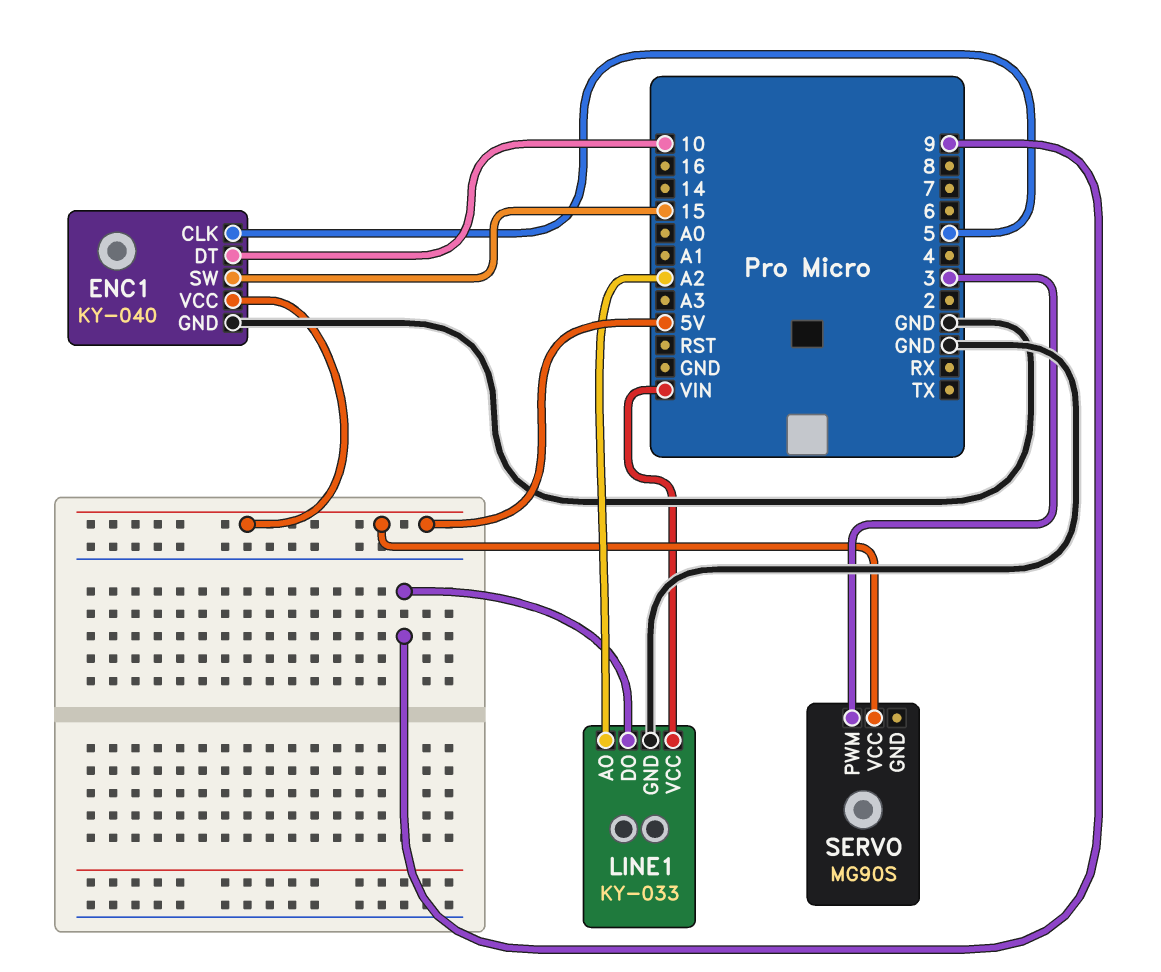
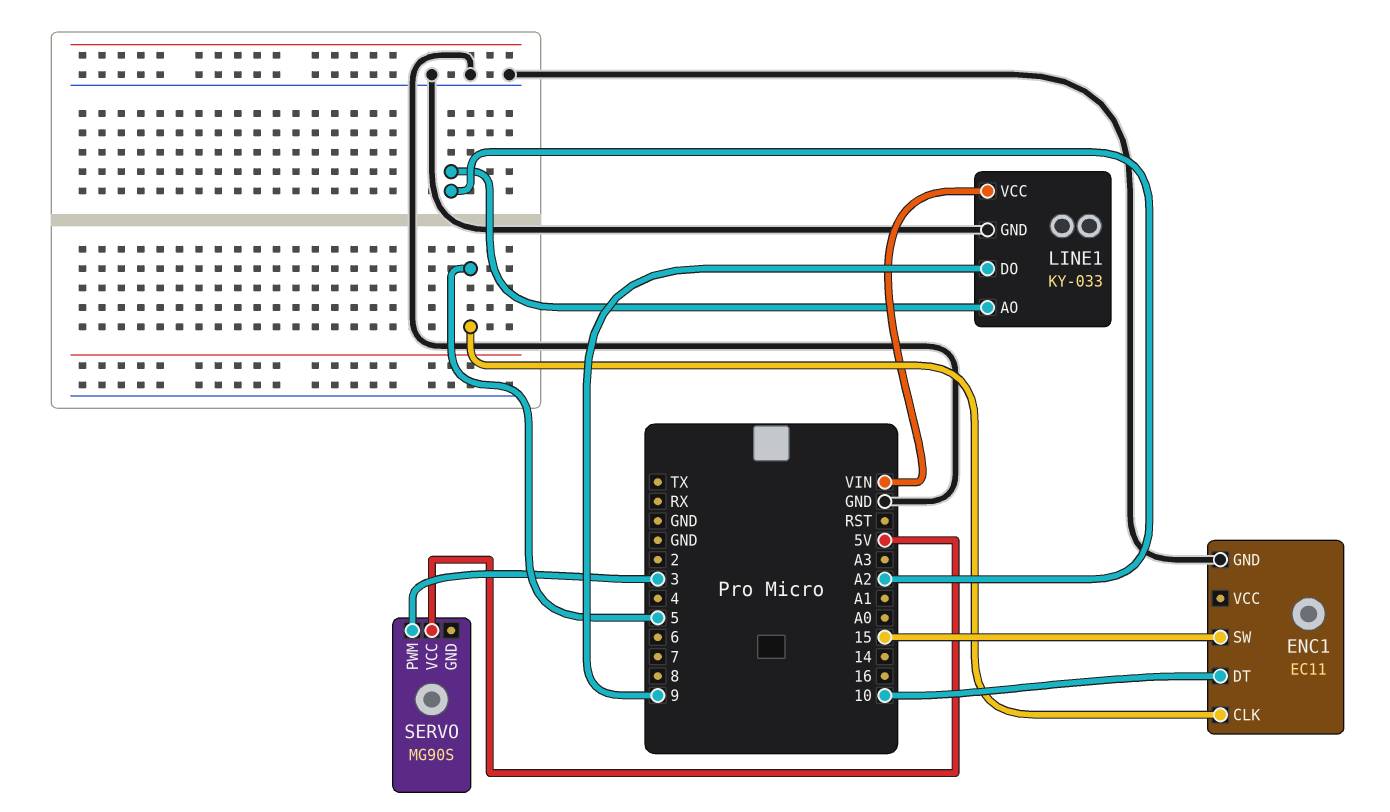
ENC1: KY-040 -> EC11
ENC1 pin VCC: 5V -> none

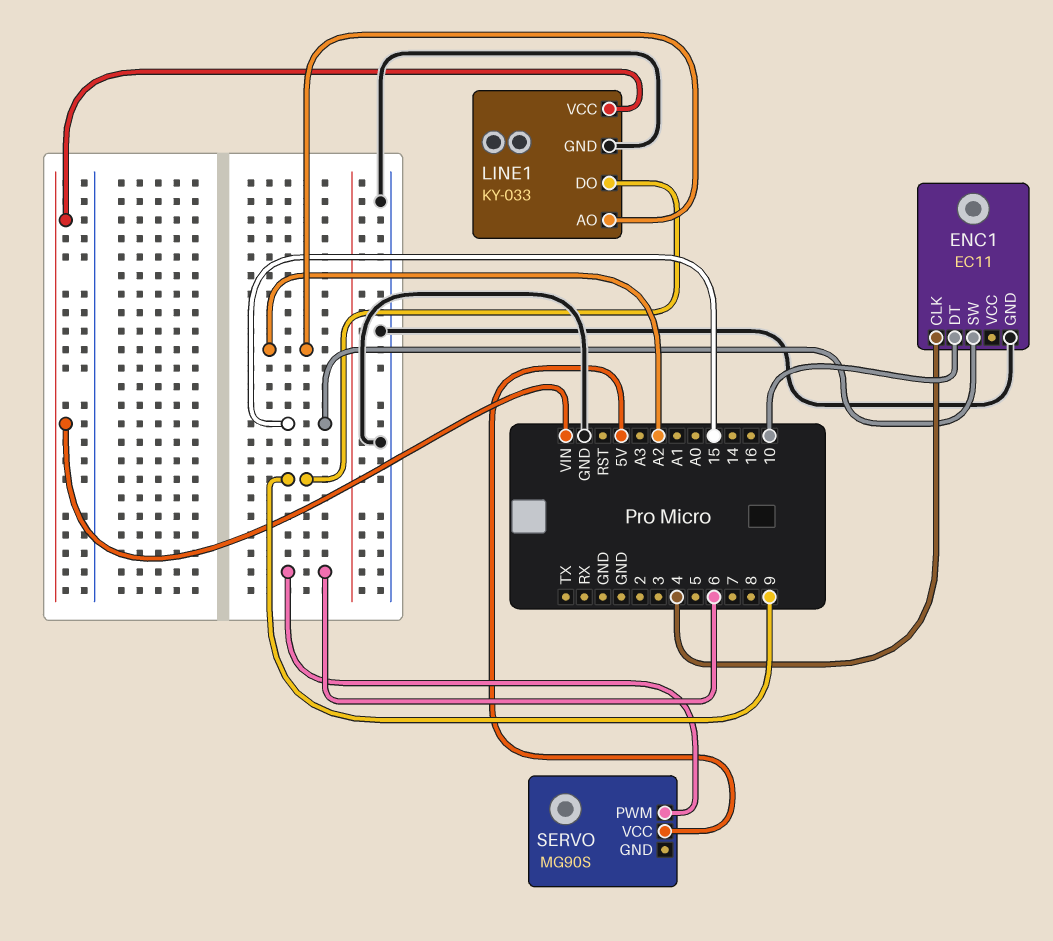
ENC1 pin CLK: 5 -> 4
SERVO pin PWM: 3 -> 6

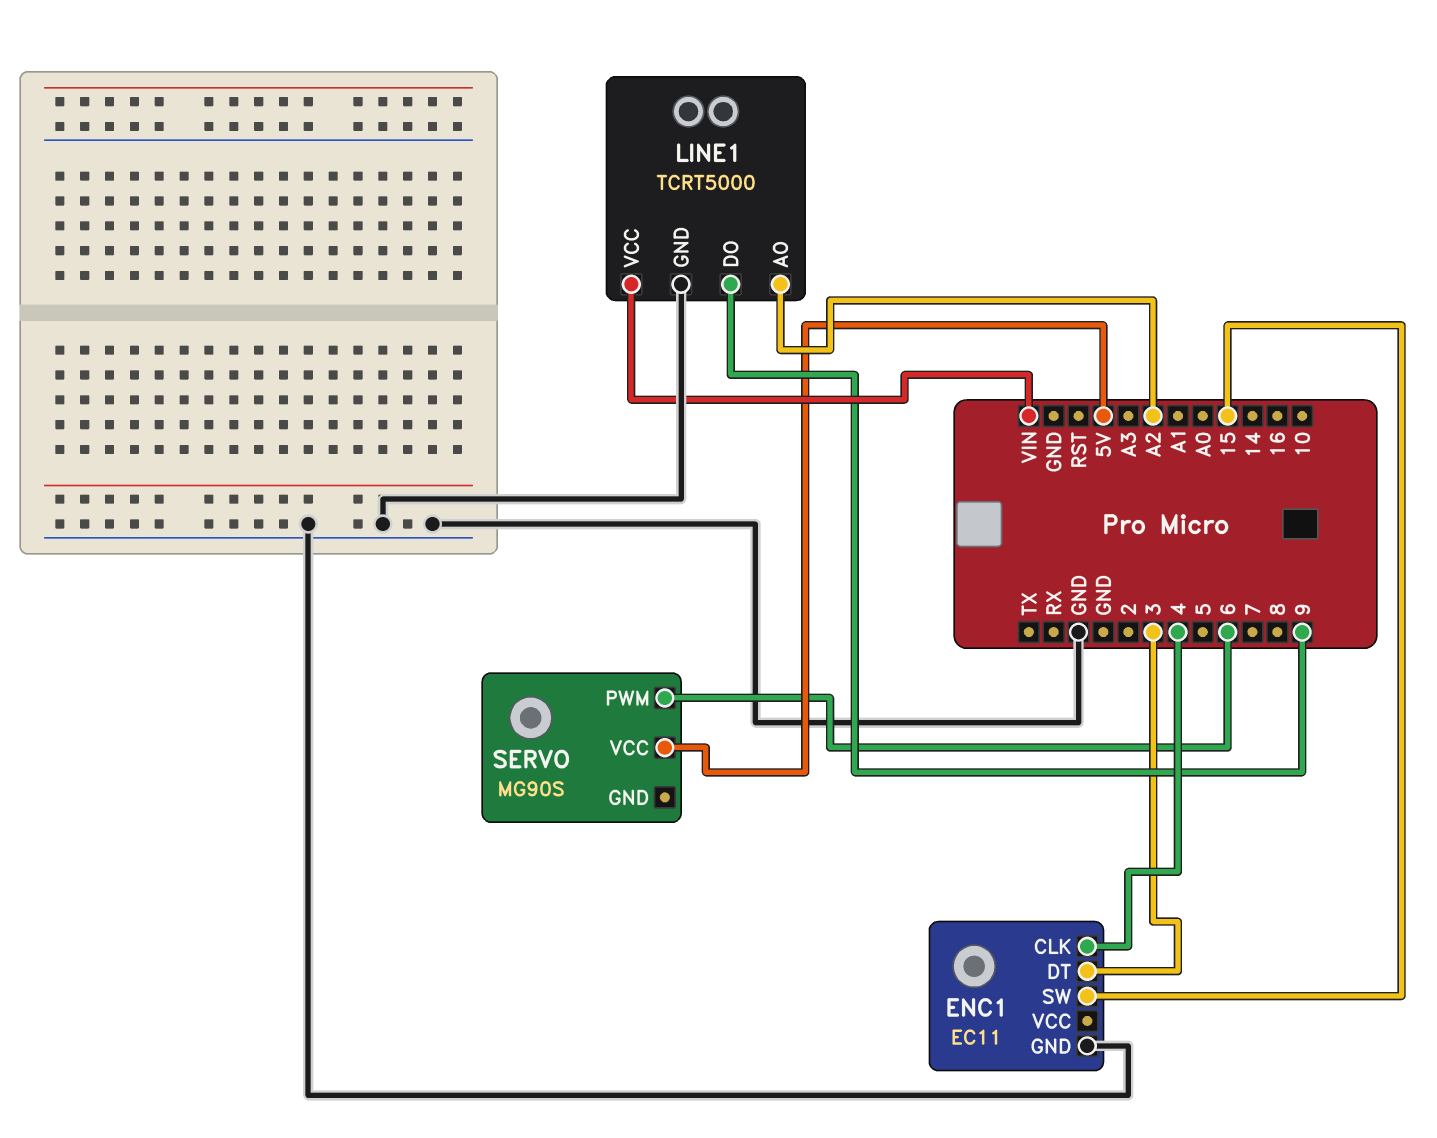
ENC1 pin DT: 10 -> 3
LINE1: KY-033 -> TCRT5000

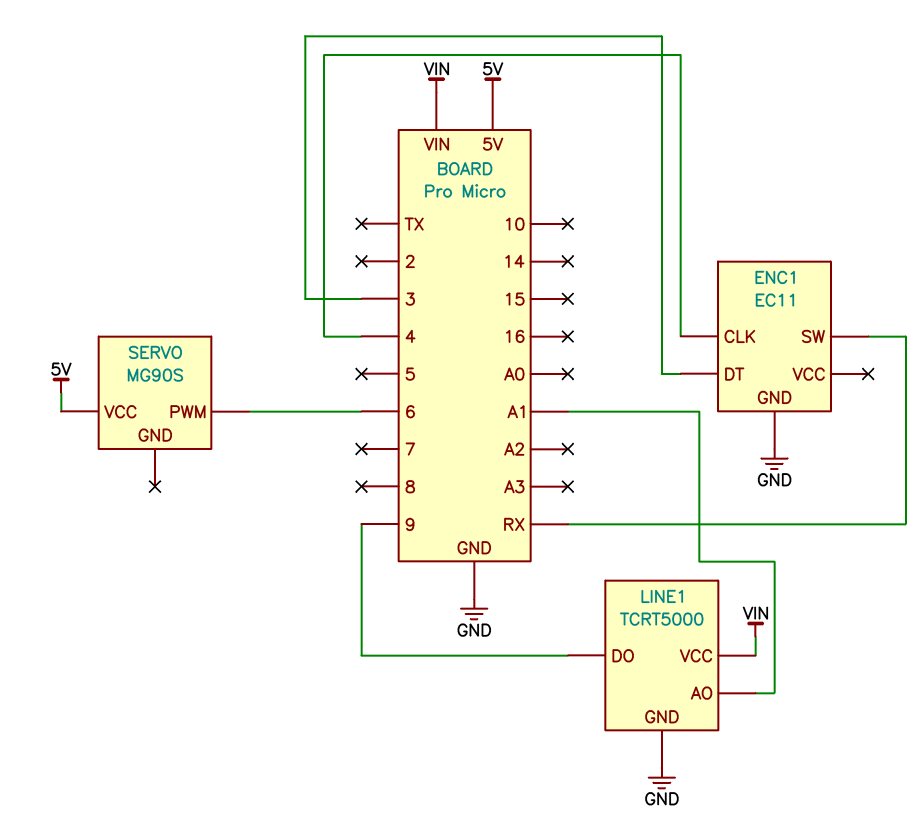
ENC1 pin SW: 15 -> RX
LINE1 pin AO: A2 -> A1

